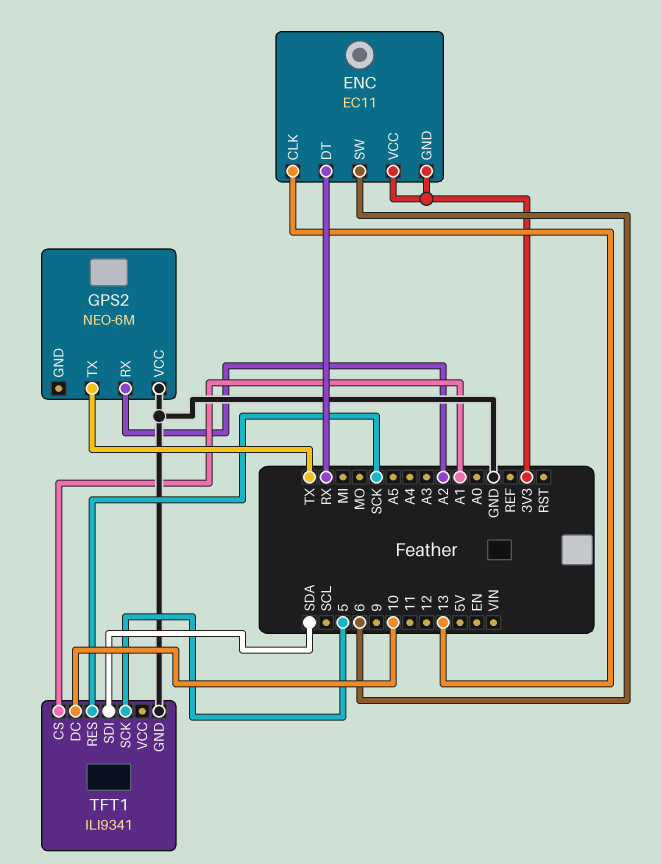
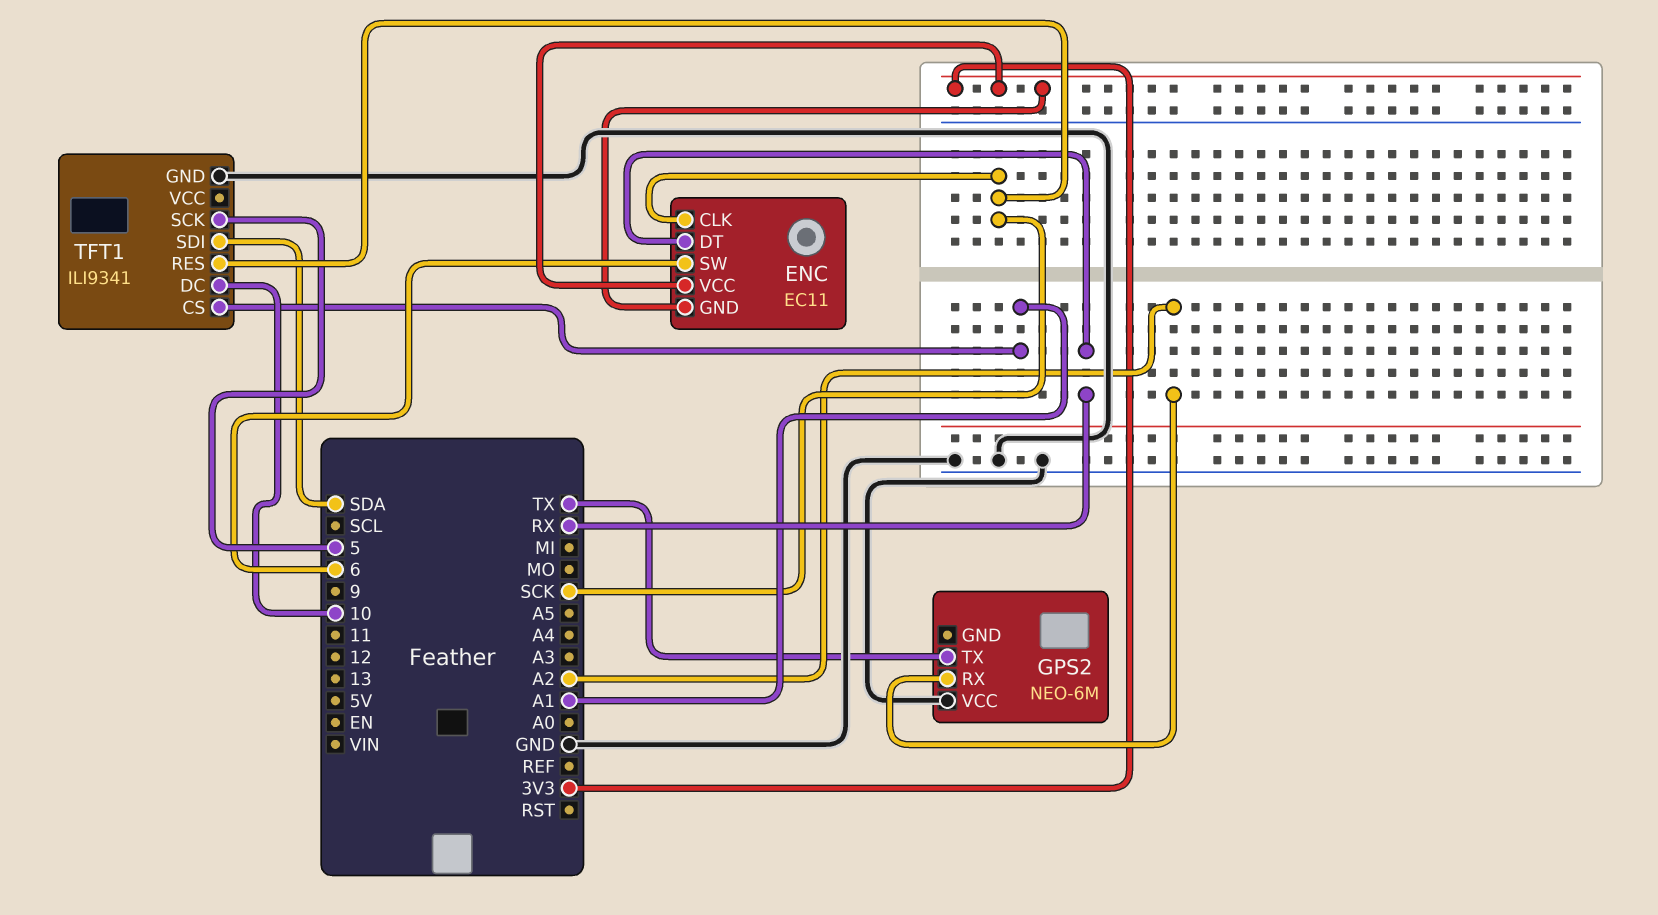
ENC pin CLK: 13 -> SCK

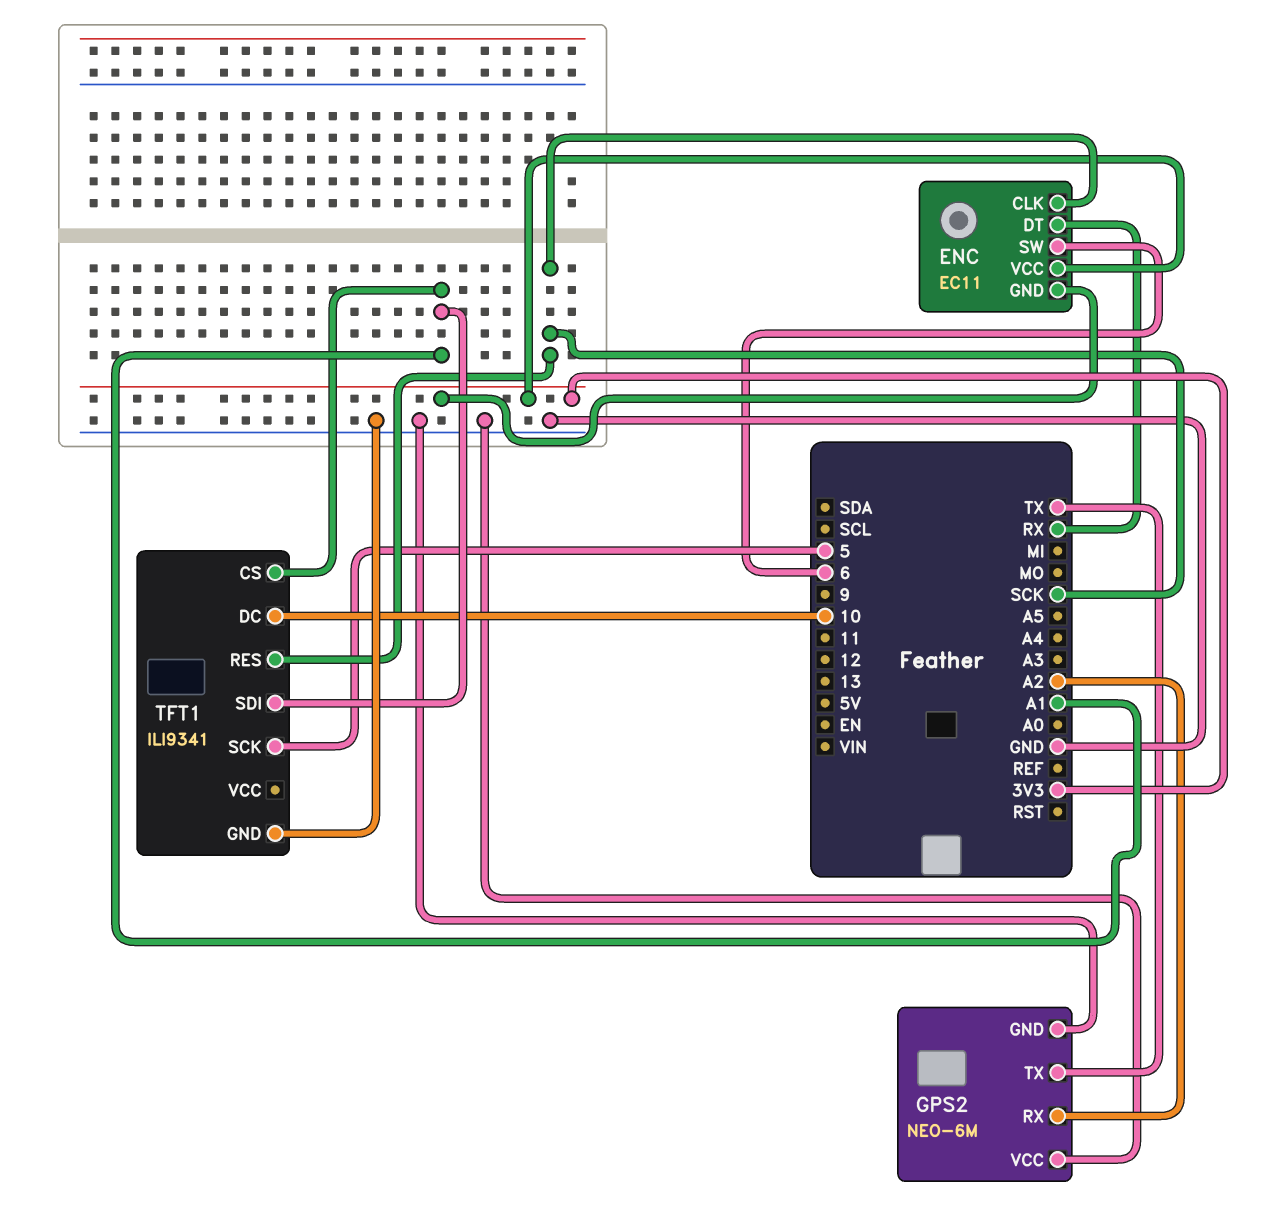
GPS2 pin GND: none -> GND
TFT1 pin SDI: SDA -> A1

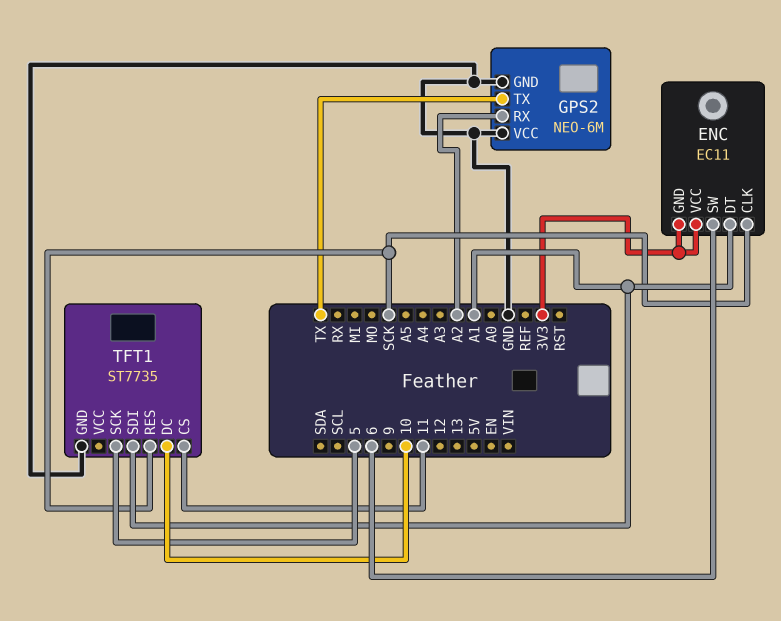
ENC pin DT: RX -> A1
TFT1: ILI9341 -> ST7735
TFT1 pin CS: A1 -> 11

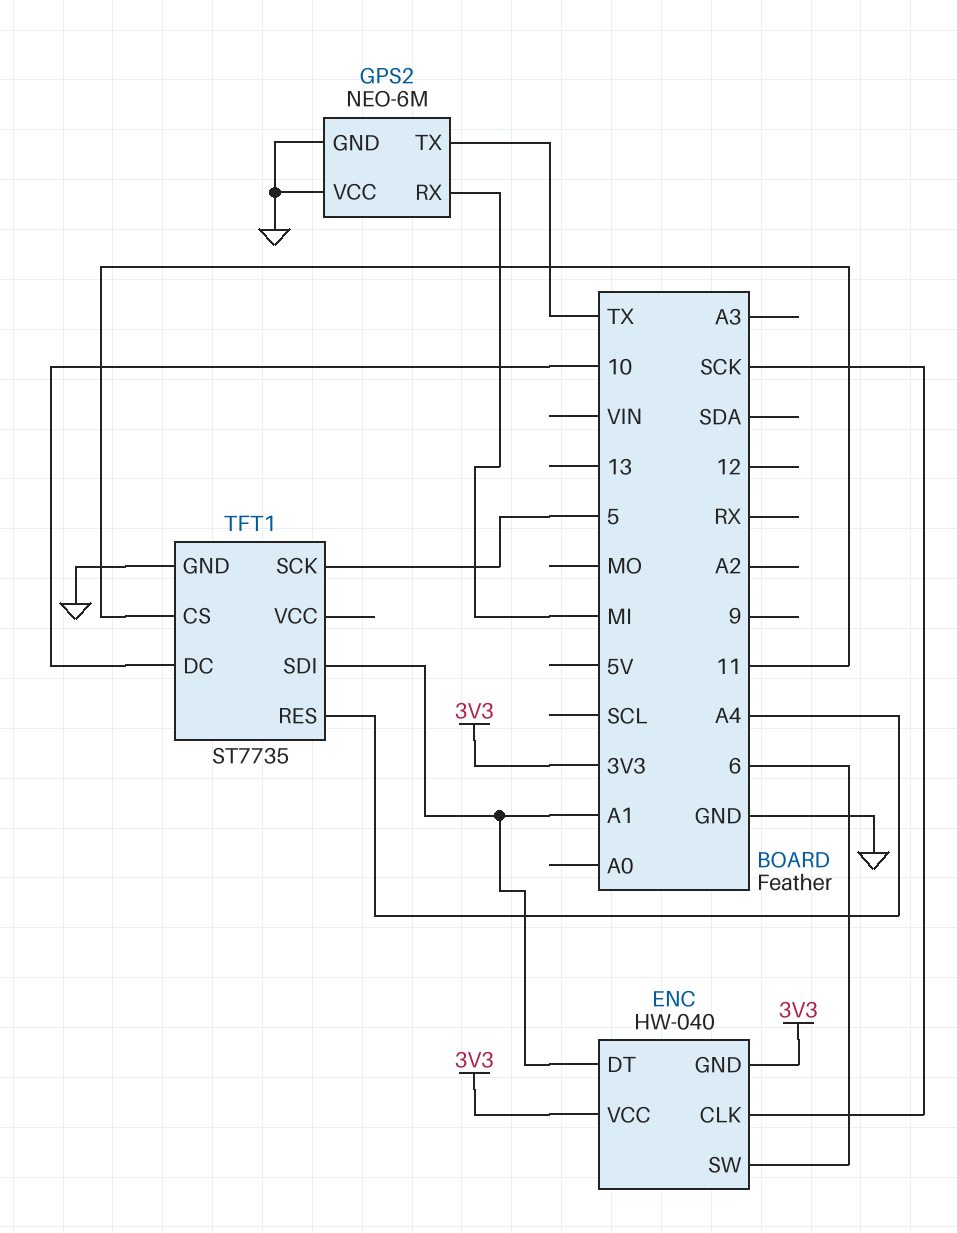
ENC: EC11 -> HW-040
GPS2 pin RX: A2 -> MI
TFT1 pin RES: SCK -> A4

